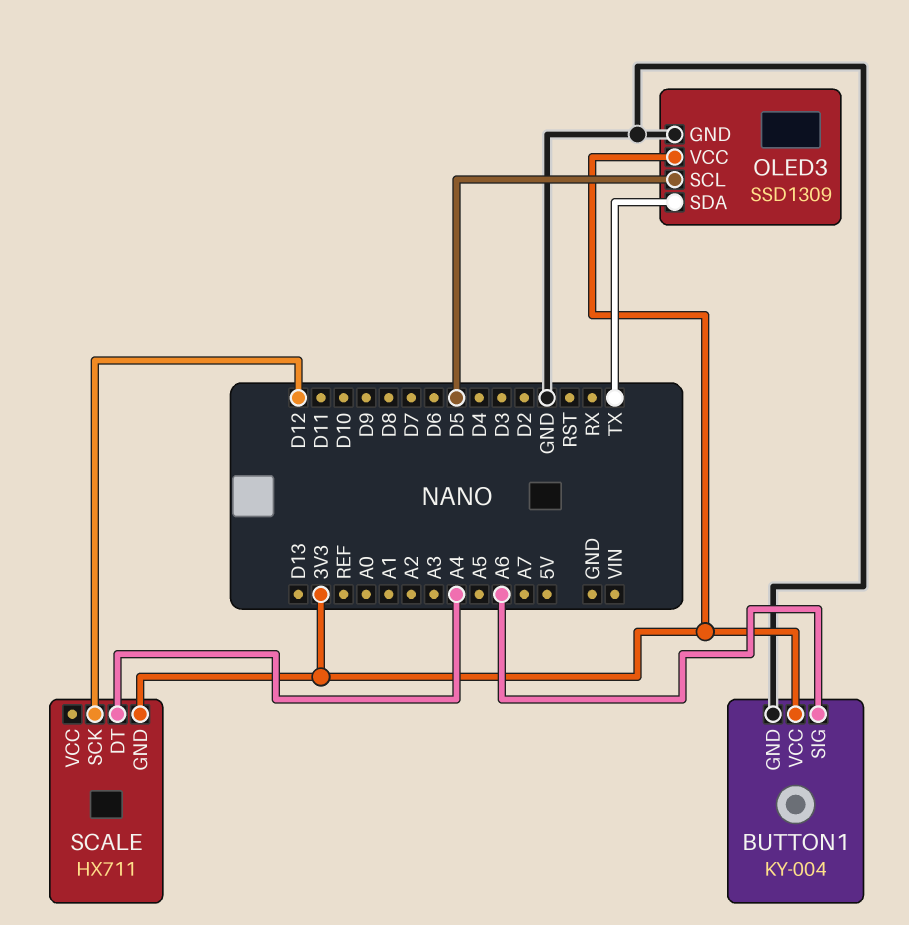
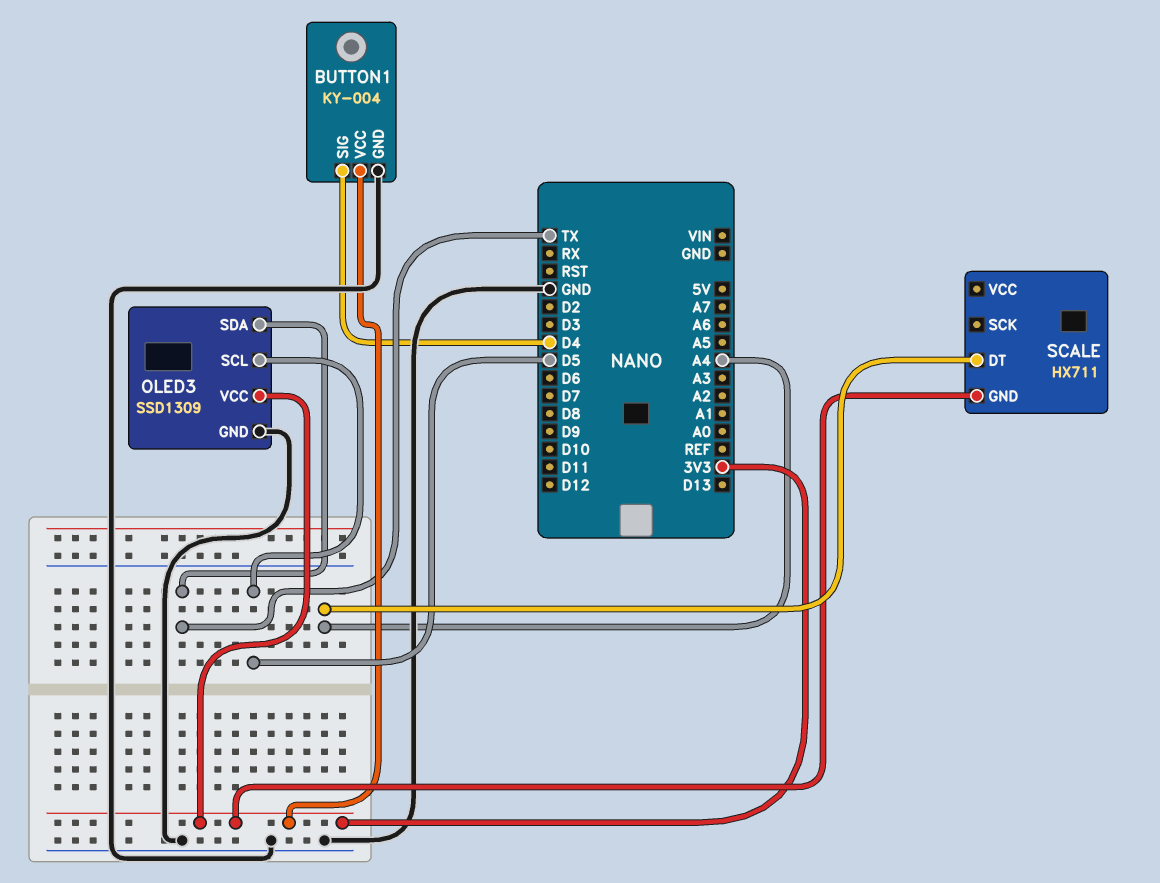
BUTTON1 pin SIG: A6 -> D4
SCALE pin SCK: D12 -> none

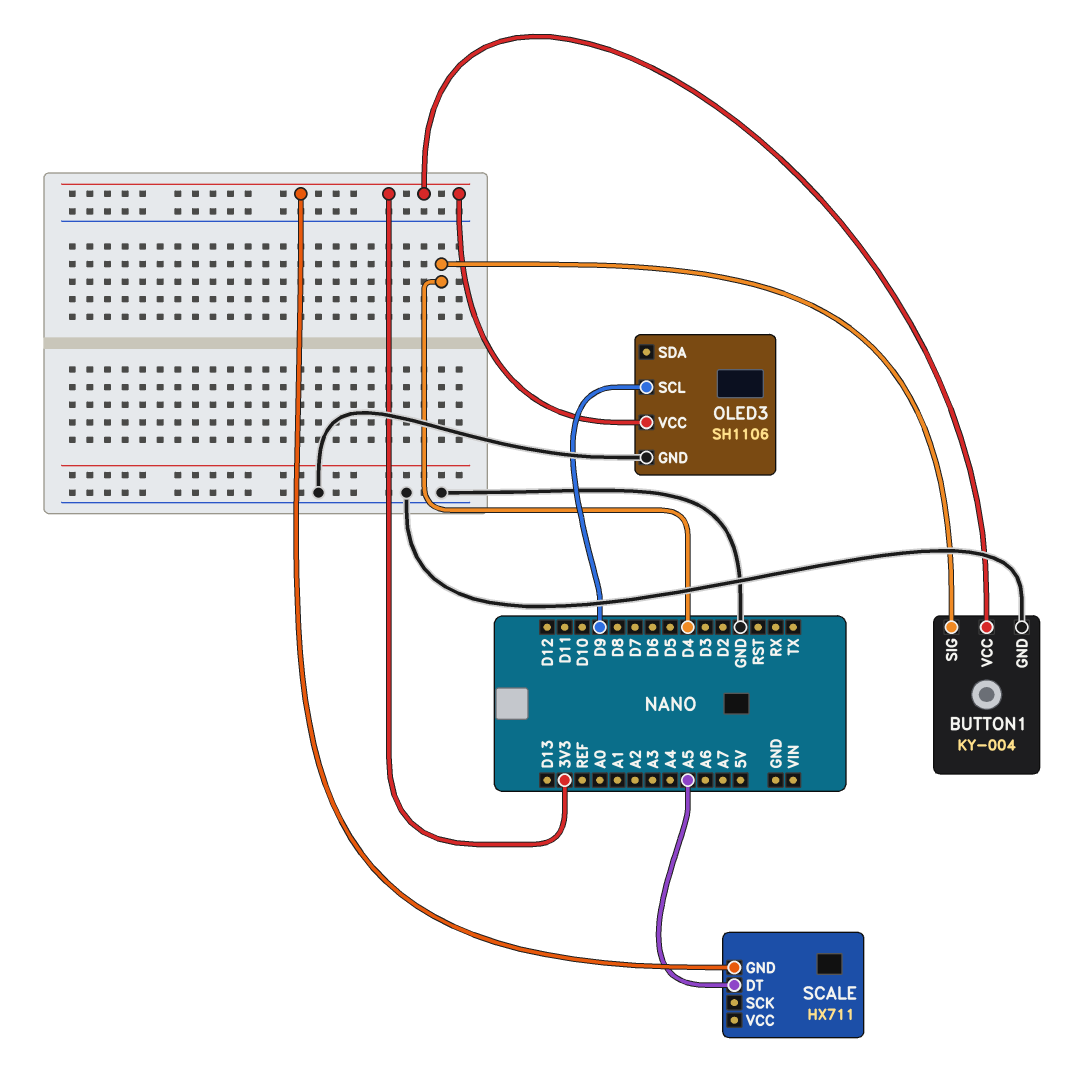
OLED3: SSD1309 -> SH1106
OLED3 pin SCL: D5 -> D9
OLED3 pin SDA: TX -> none
SCALE pin DT: A4 -> A5

